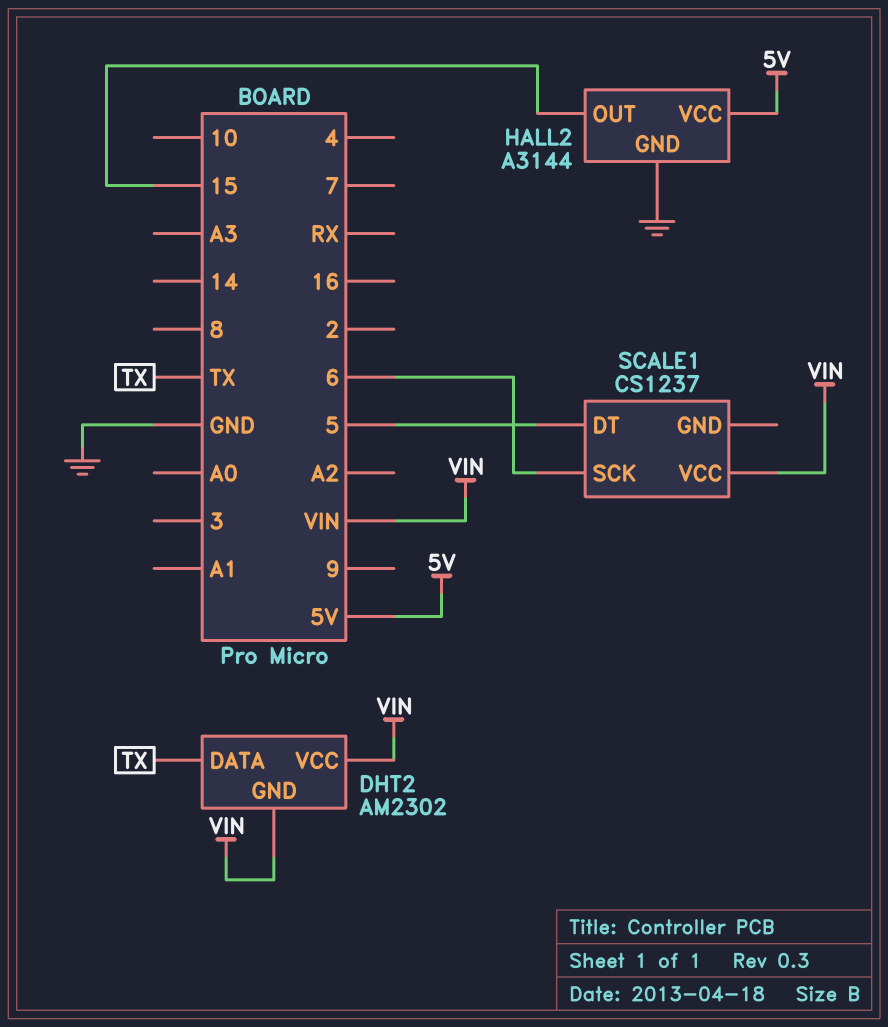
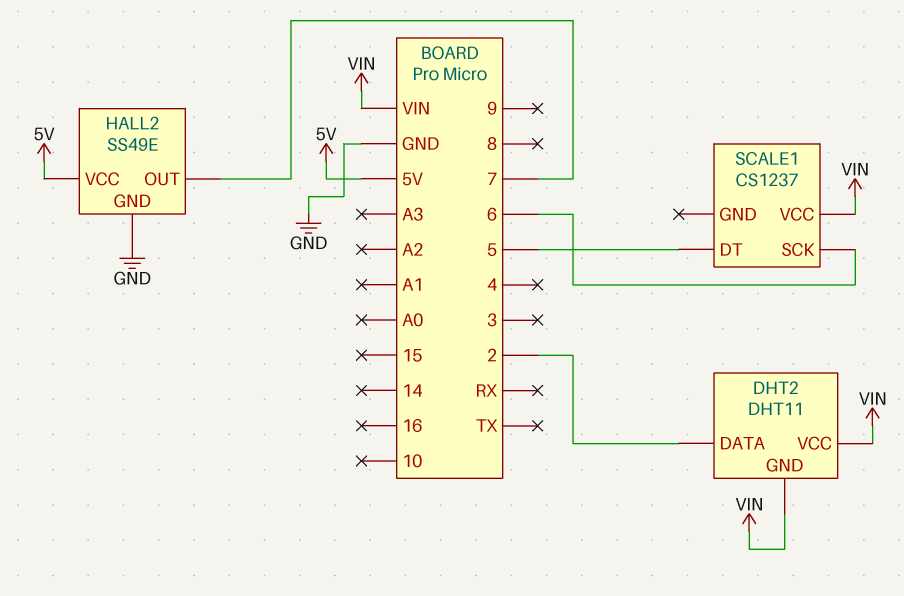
DHT2: AM2302 -> DHT11
DHT2 pin DATA: TX -> 2
HALL2: A3144 -> SS49E
HALL2 pin OUT: 15 -> 7

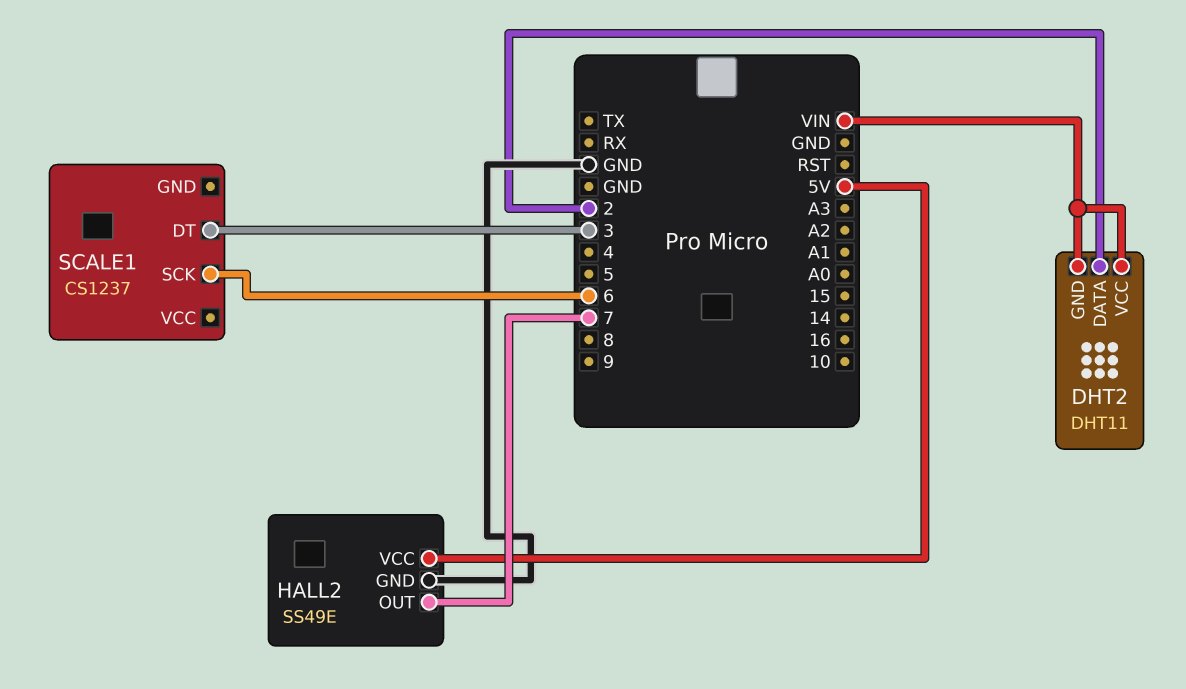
SCALE1 pin DT: 5 -> 3
SCALE1 pin VCC: VIN -> none

